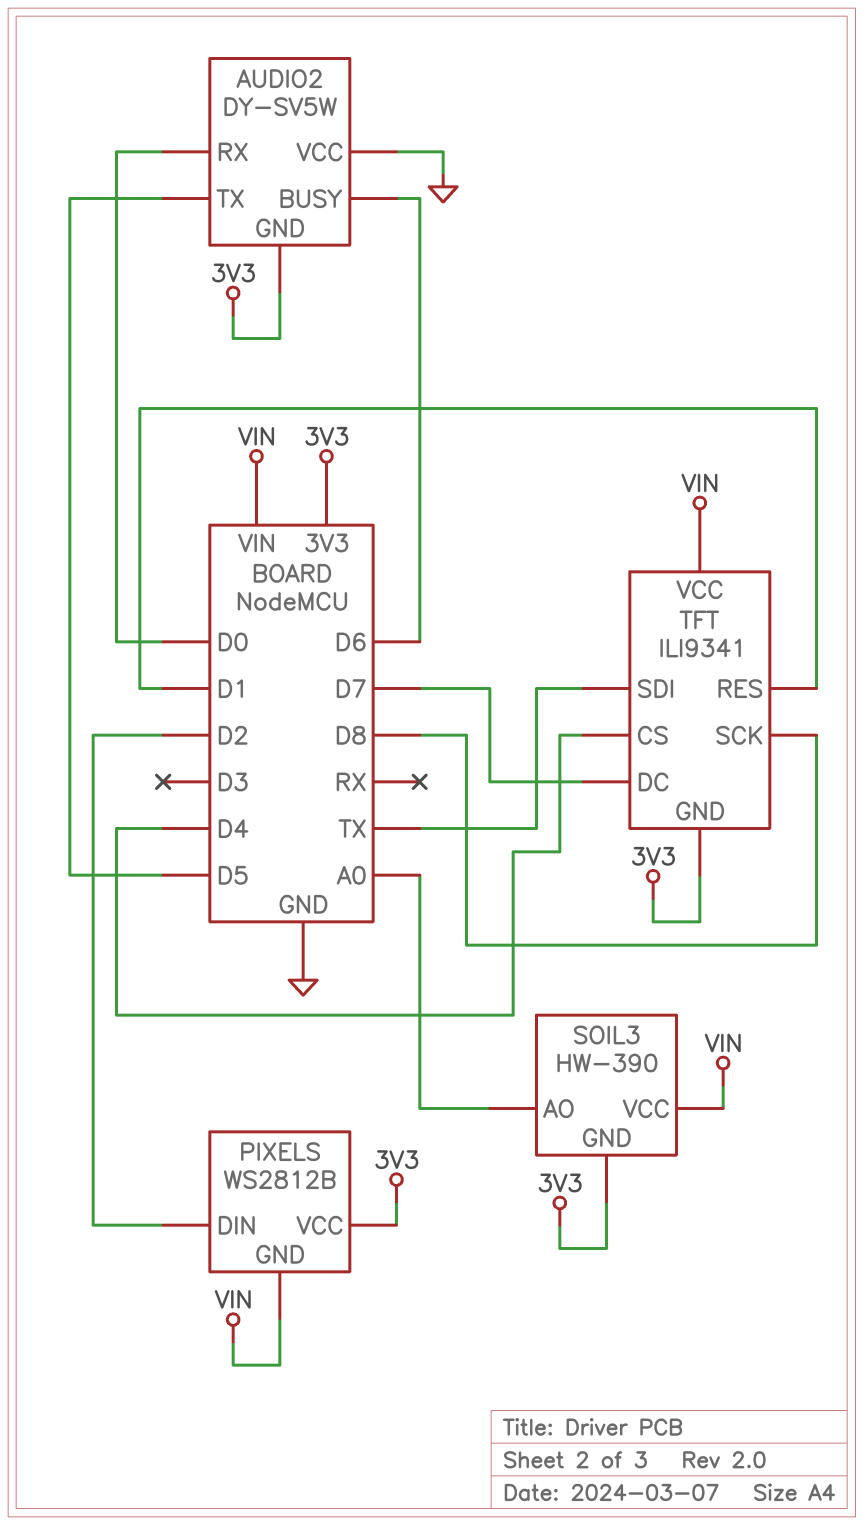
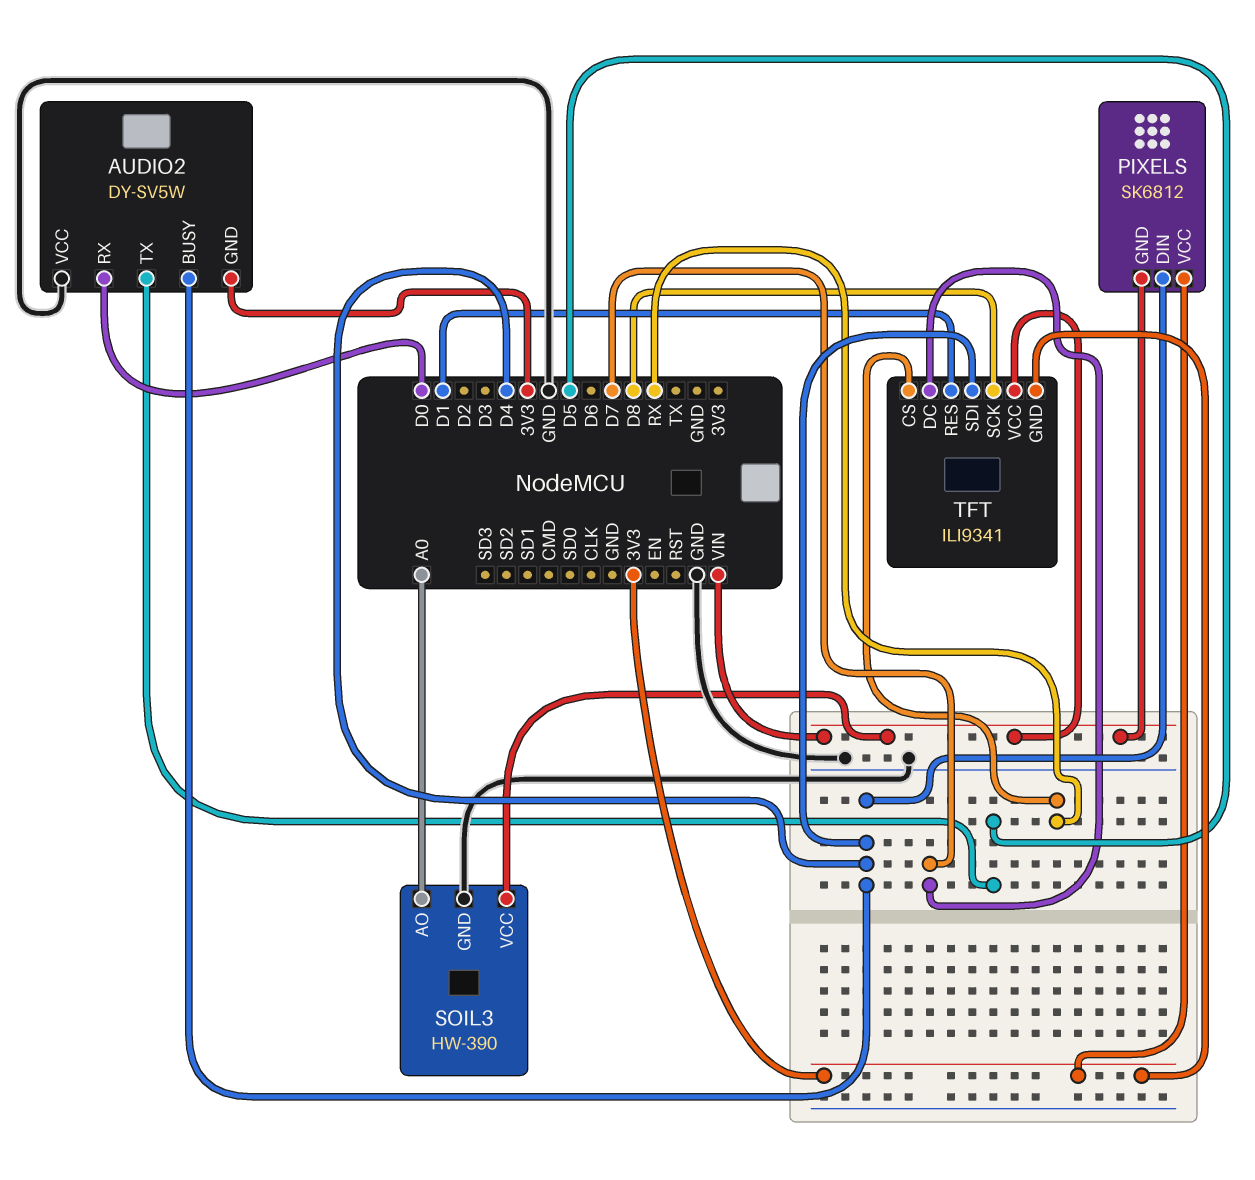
AUDIO2 pin BUSY: D6 -> D4
PIXELS: WS2812B -> SK6812
PIXELS pin DIN: D2 -> D4
SOIL3 pin GND: 3V3 -> GND
TFT pin CS: D4 -> RX
TFT pin SDI: TX -> D4

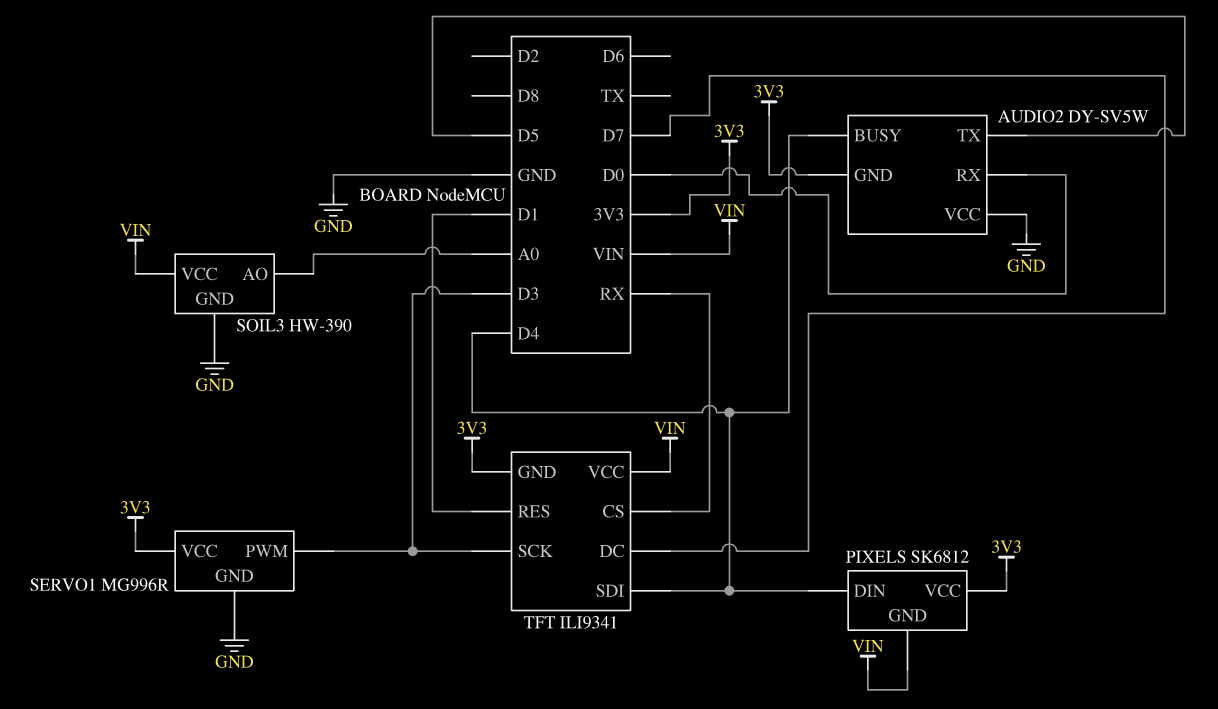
SERVO1: none -> MG996R
SERVO1 pin GND: none -> GND
SERVO1 pin PWM: none -> D3
SERVO1 pin VCC: none -> 3V3
TFT pin SCK: D8 -> D3

